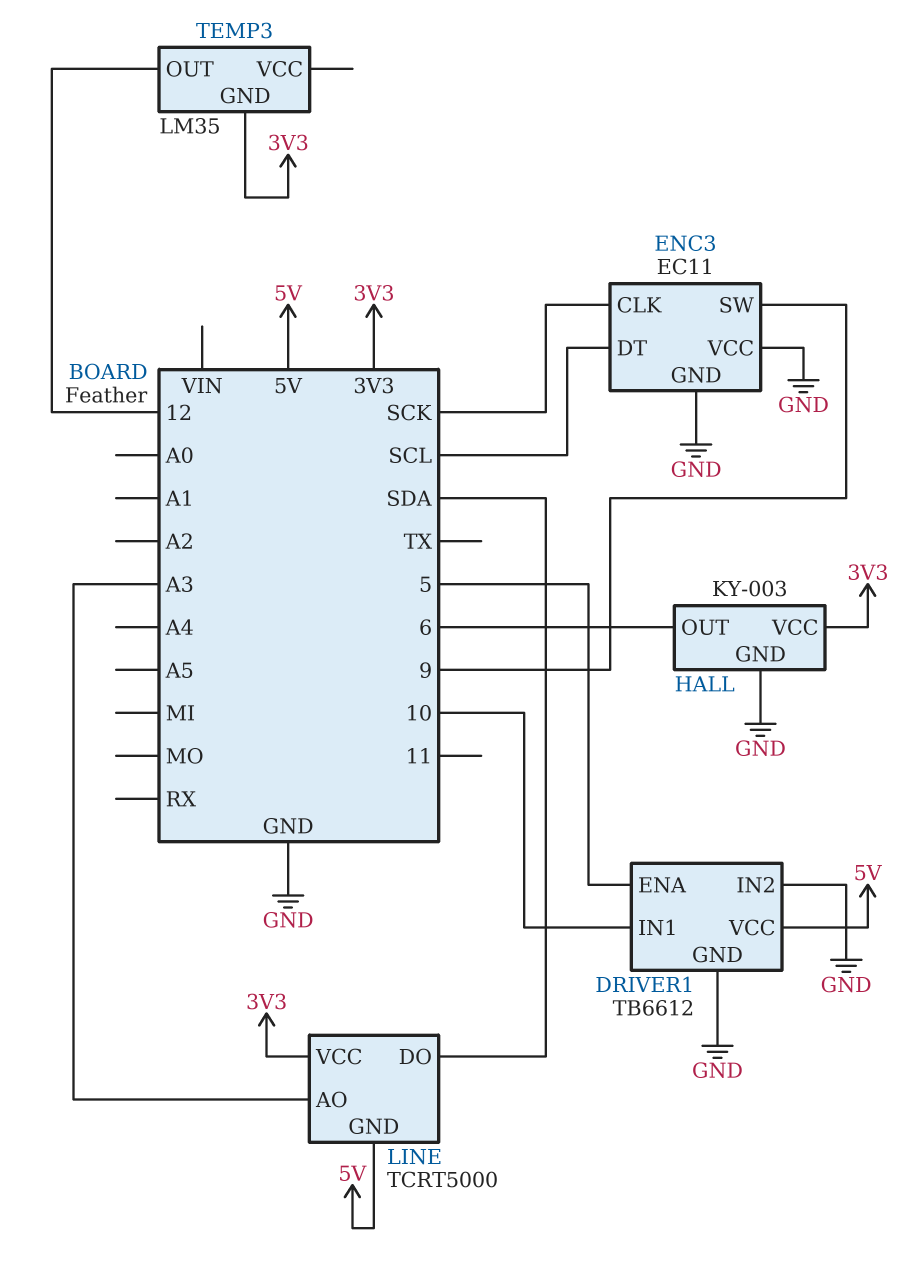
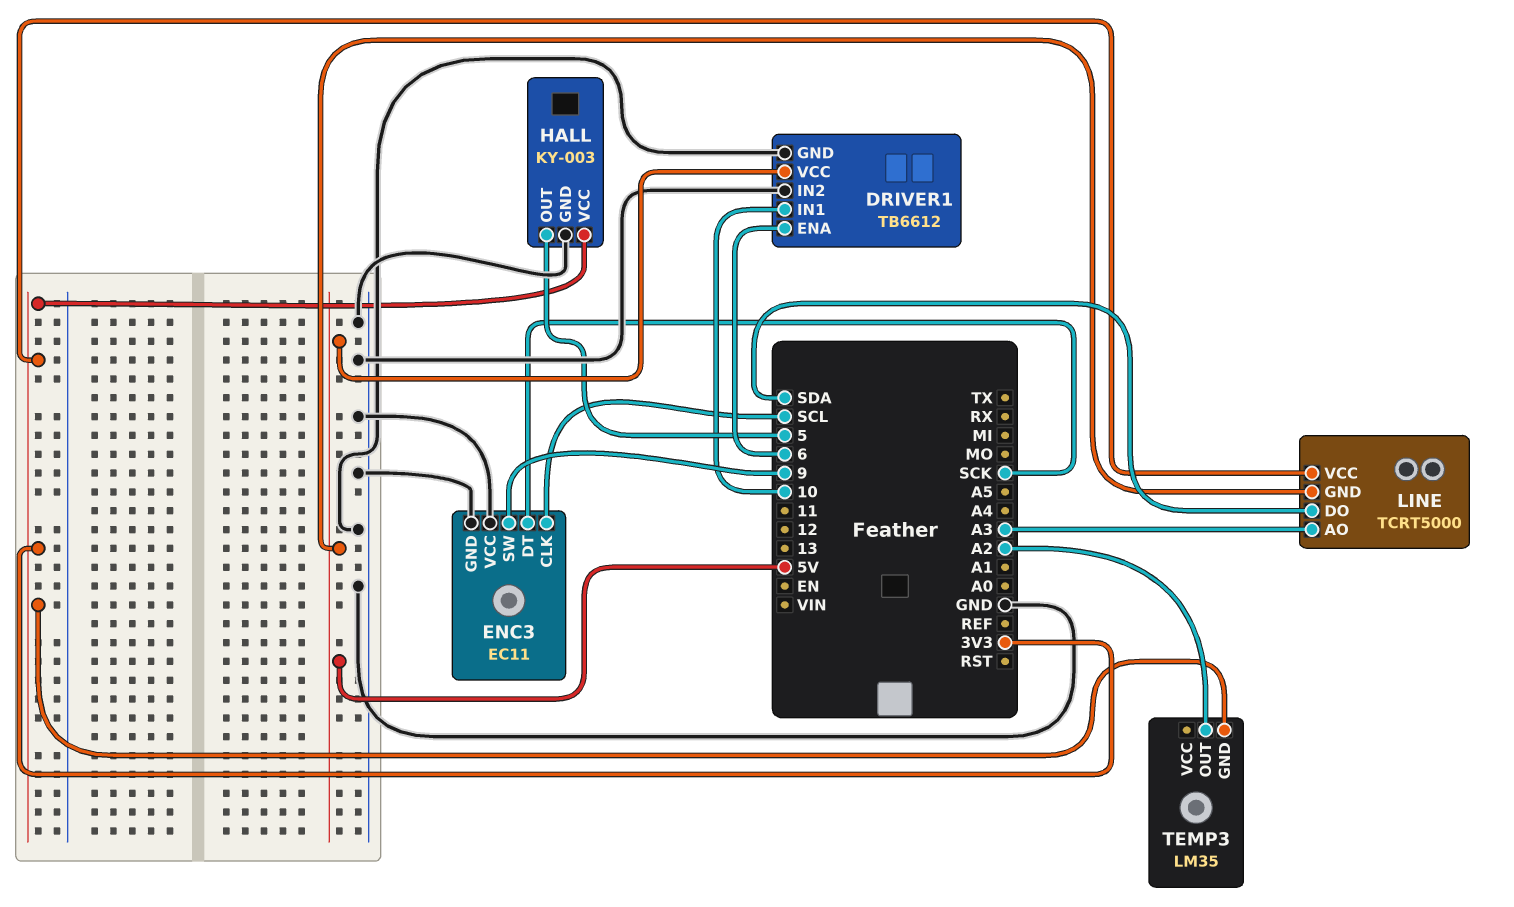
DRIVER1 pin ENA: 5 -> 6
ENC3 pin CLK: SCK -> SCL
ENC3 pin DT: SCL -> SCK
HALL pin OUT: 6 -> 5
TEMP3 pin OUT: 12 -> A2

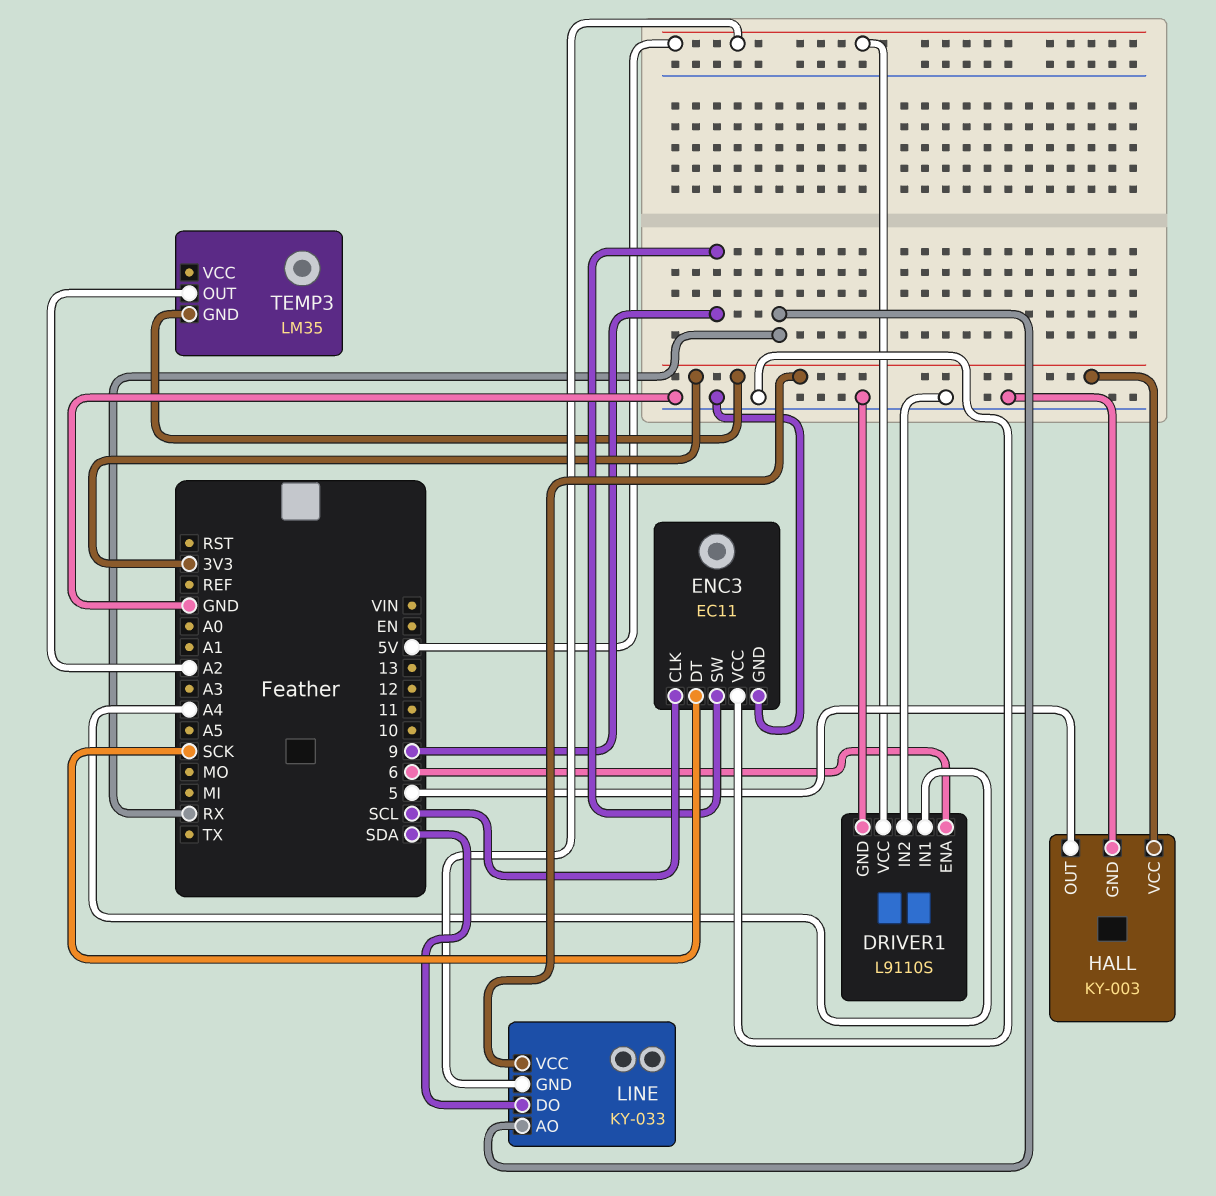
DRIVER1: TB6612 -> L9110S
DRIVER1 pin IN1: 10 -> A4
LINE: TCRT5000 -> KY-033
LINE pin AO: A3 -> RX

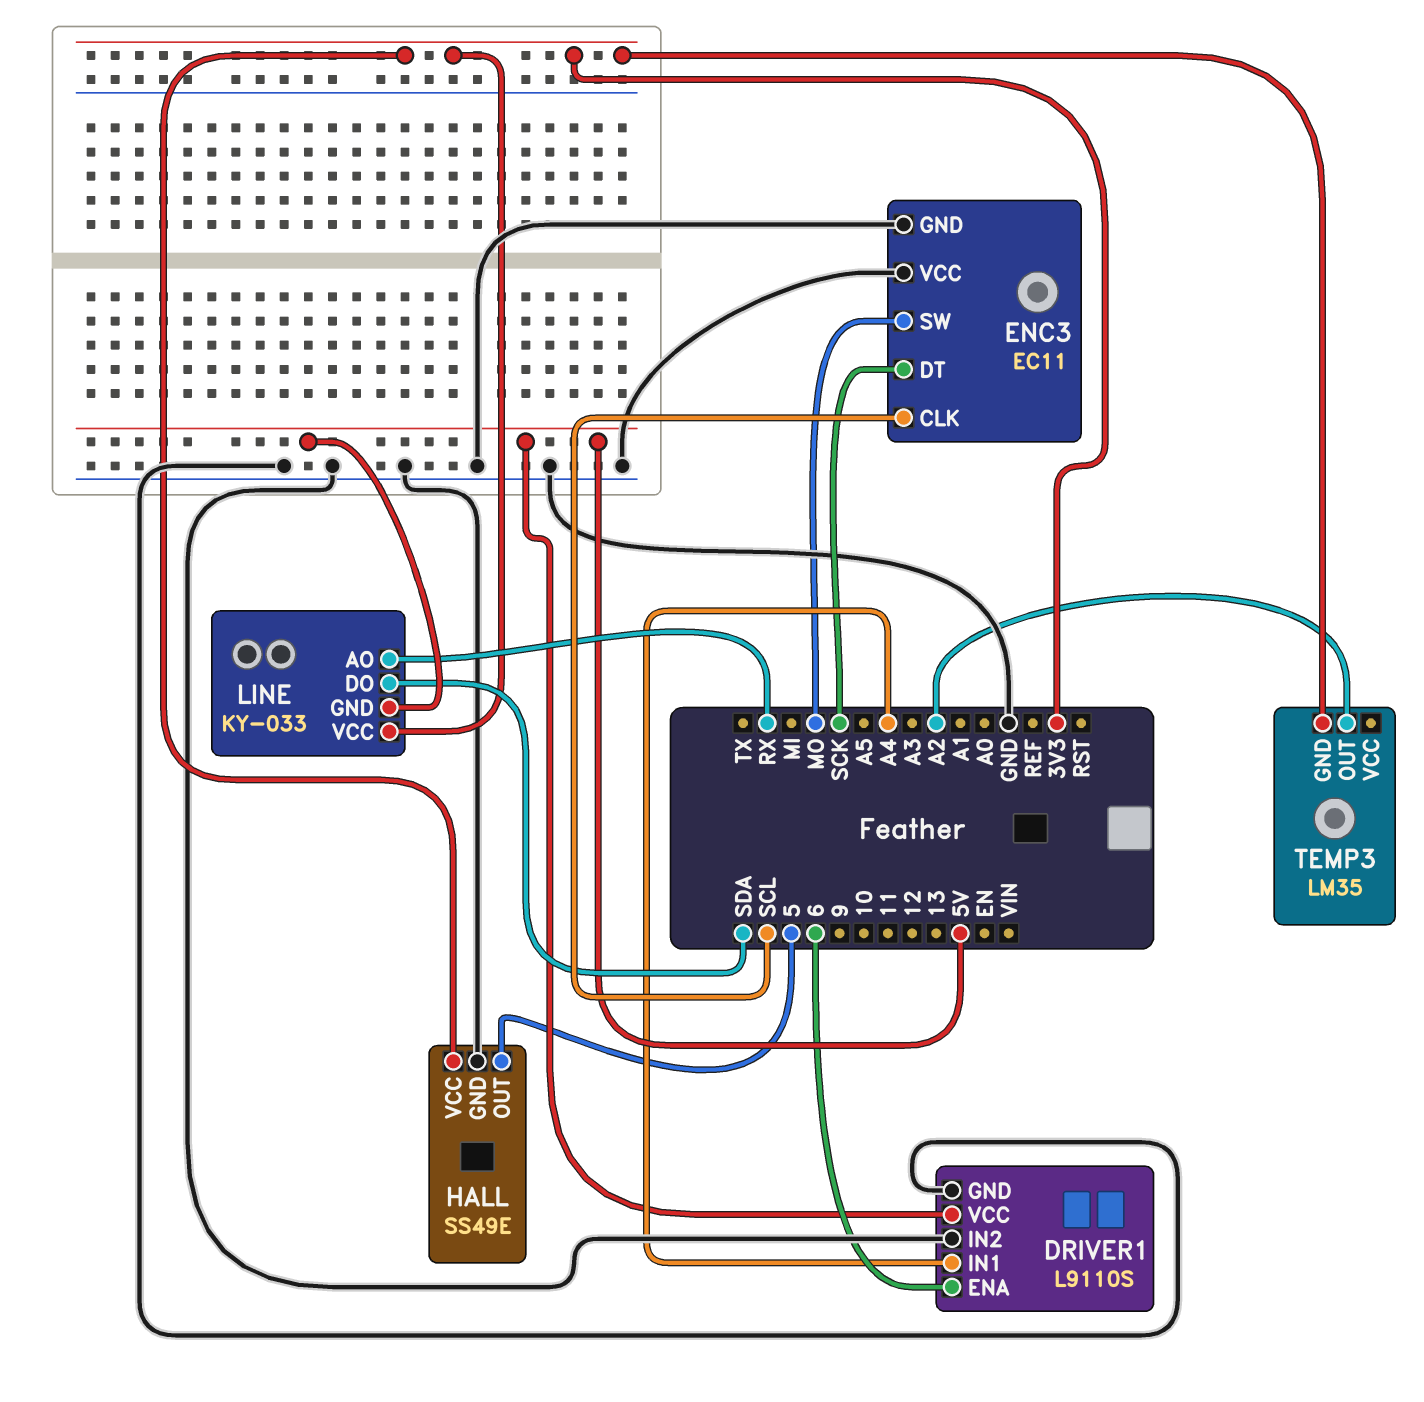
ENC3 pin SW: 9 -> MO
HALL: KY-003 -> SS49E

